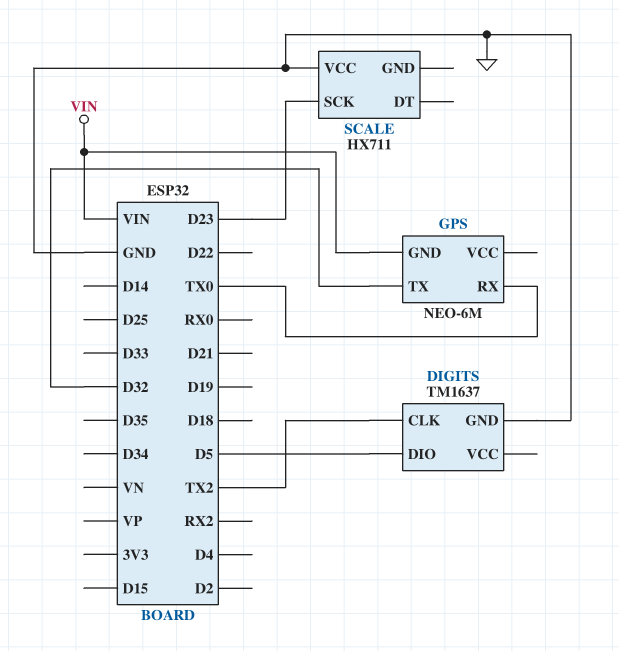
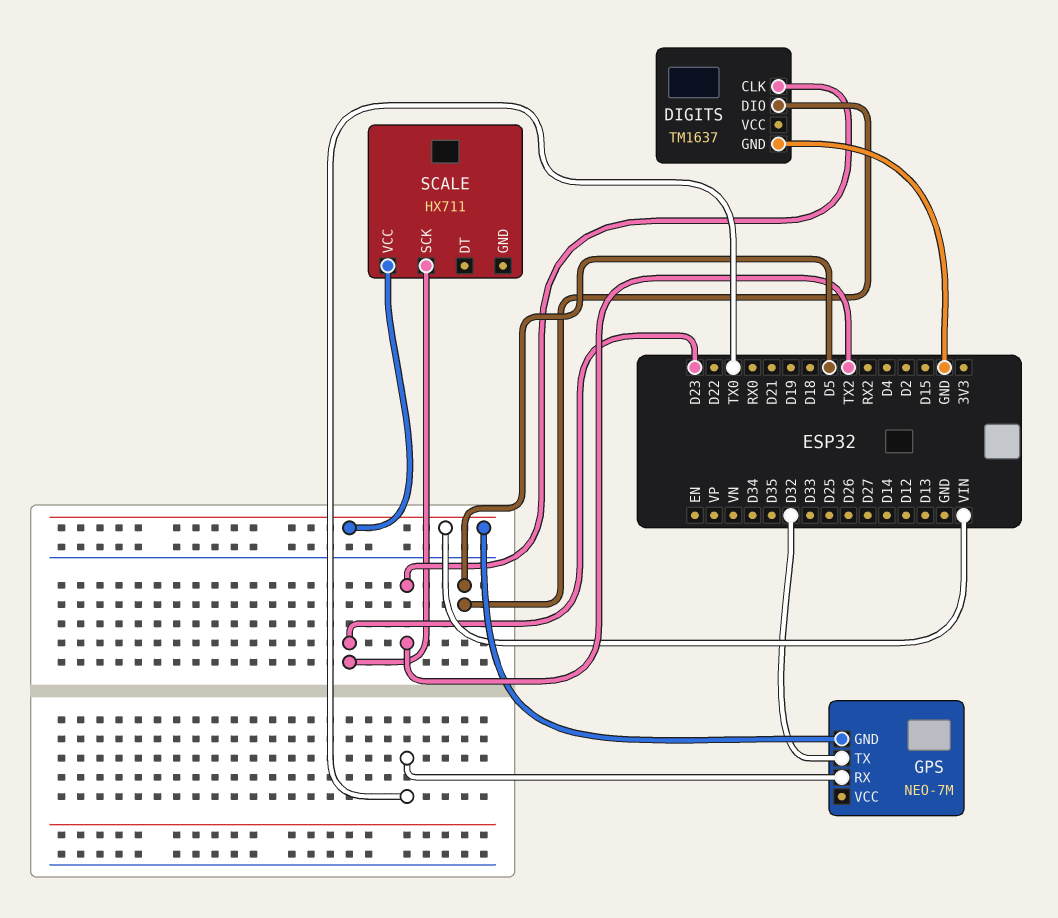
GPS: NEO-6M -> NEO-7M
SCALE pin VCC: GND -> VIN

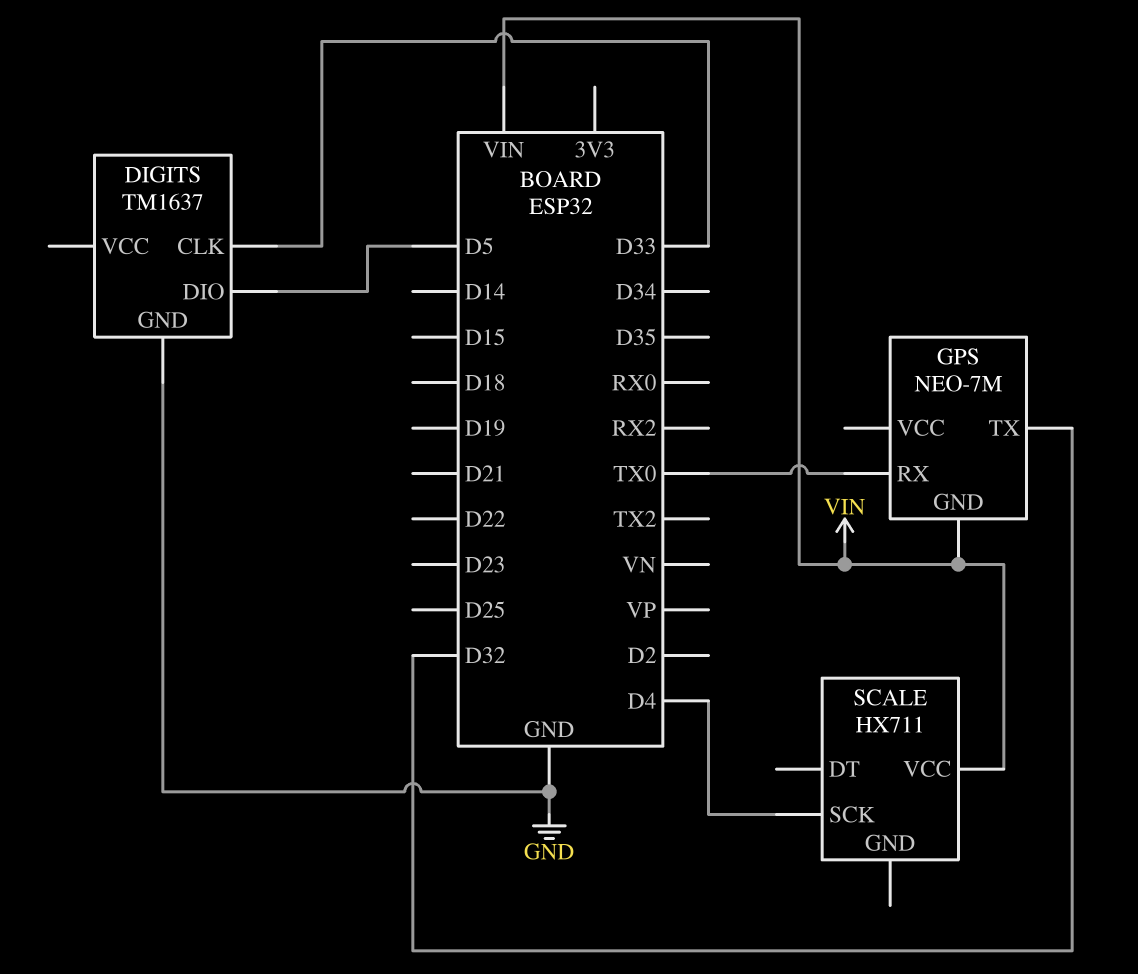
DIGITS pin CLK: TX2 -> D33
SCALE pin SCK: D23 -> D4

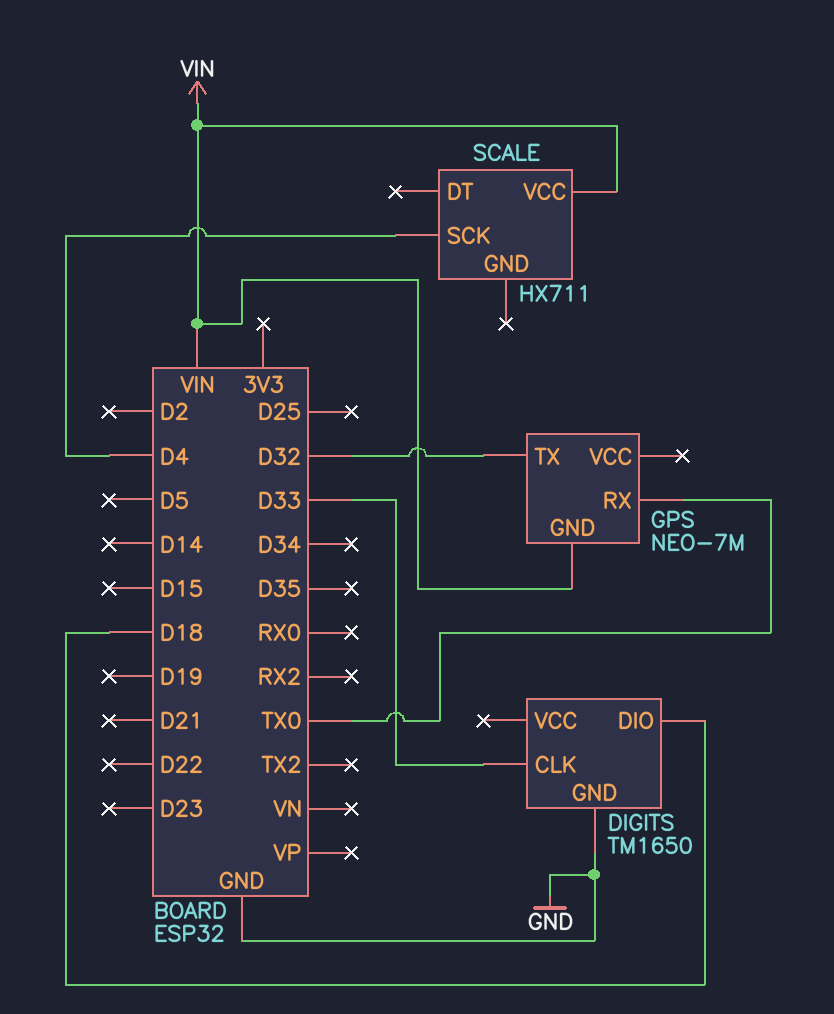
DIGITS: TM1637 -> TM1650
DIGITS pin DIO: D5 -> D18

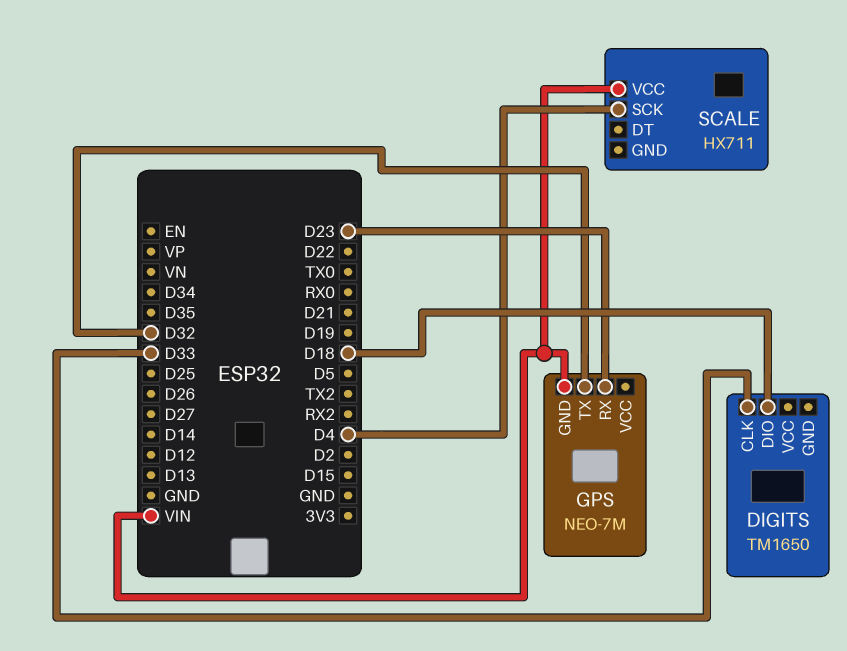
DIGITS pin GND: GND -> none
GPS pin RX: TX0 -> D23

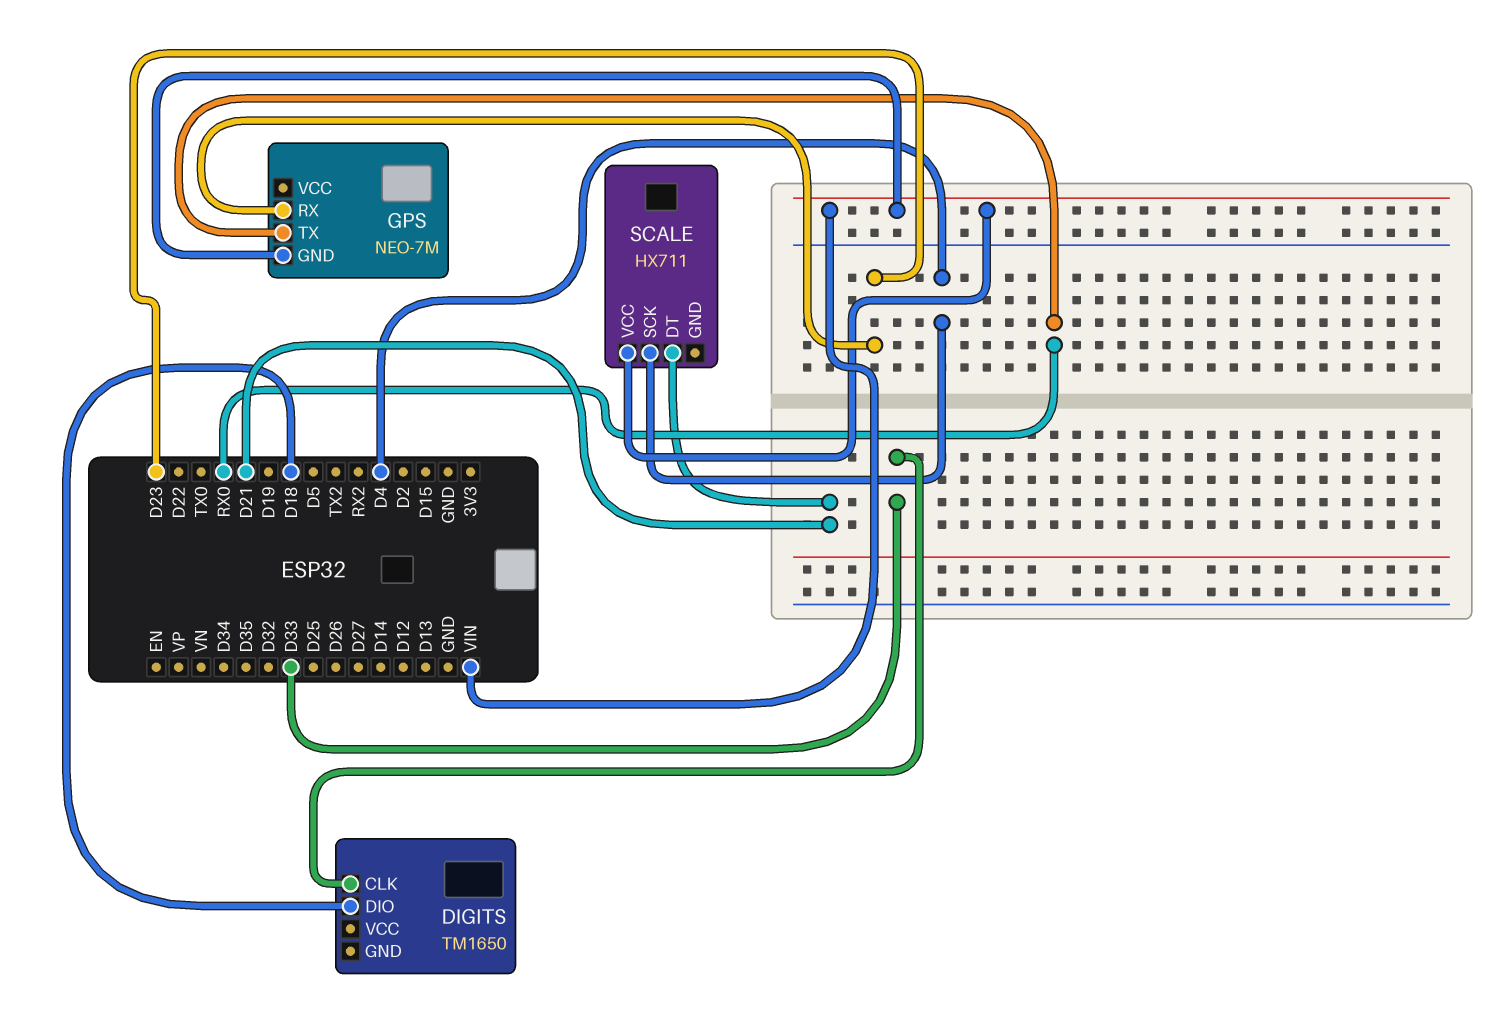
GPS pin TX: D32 -> RX0
SCALE pin DT: none -> D21

